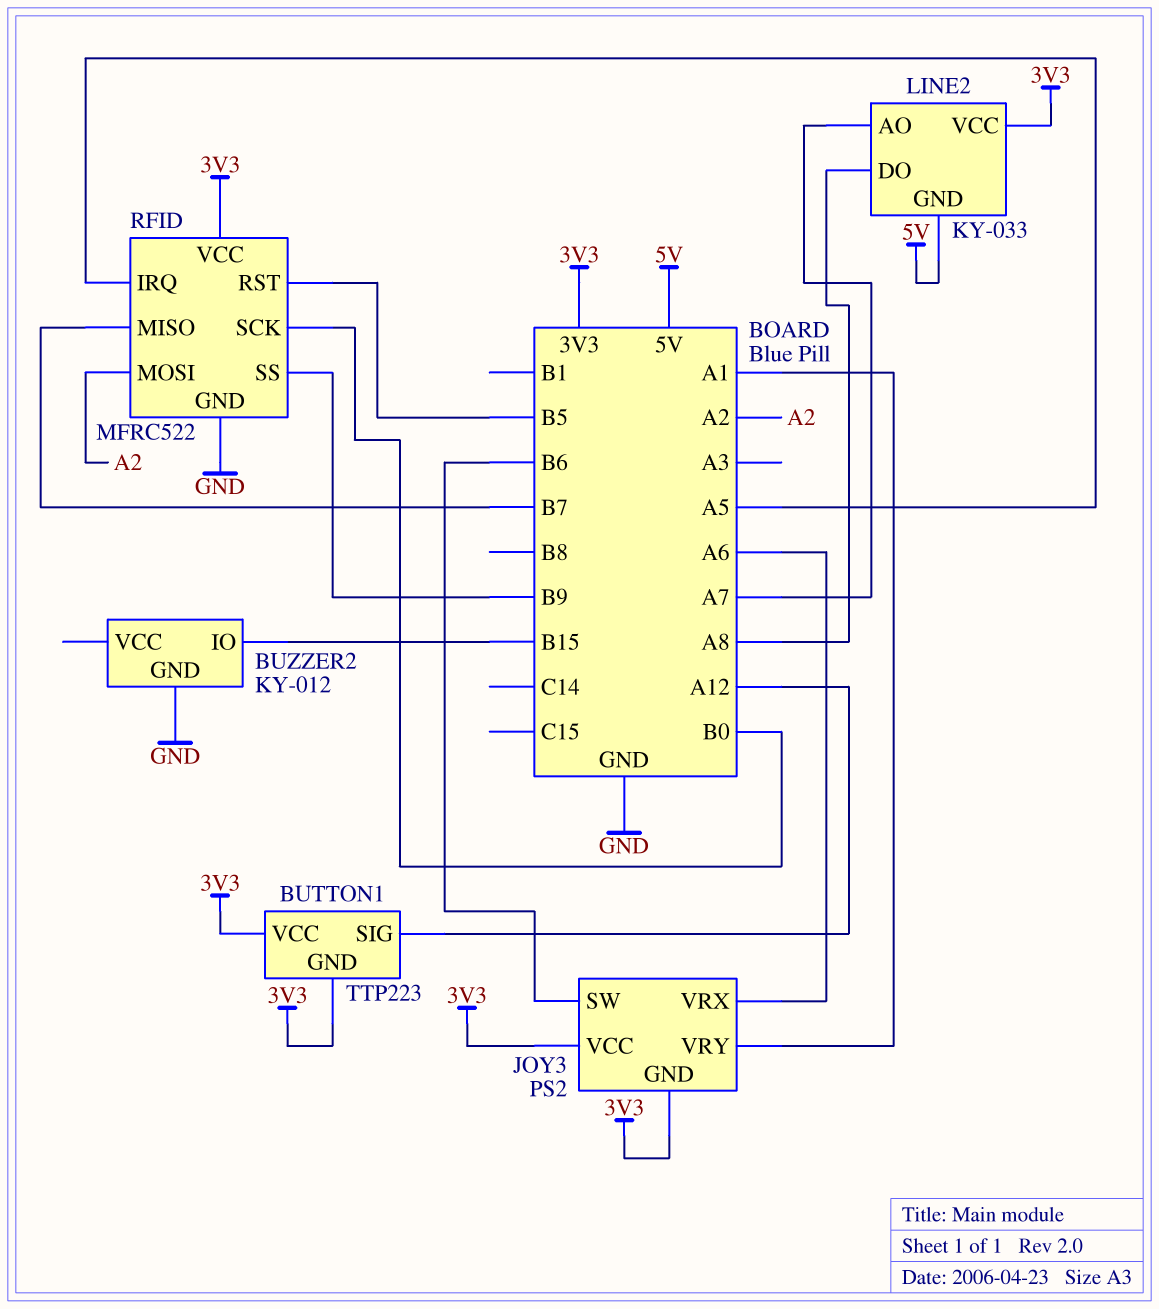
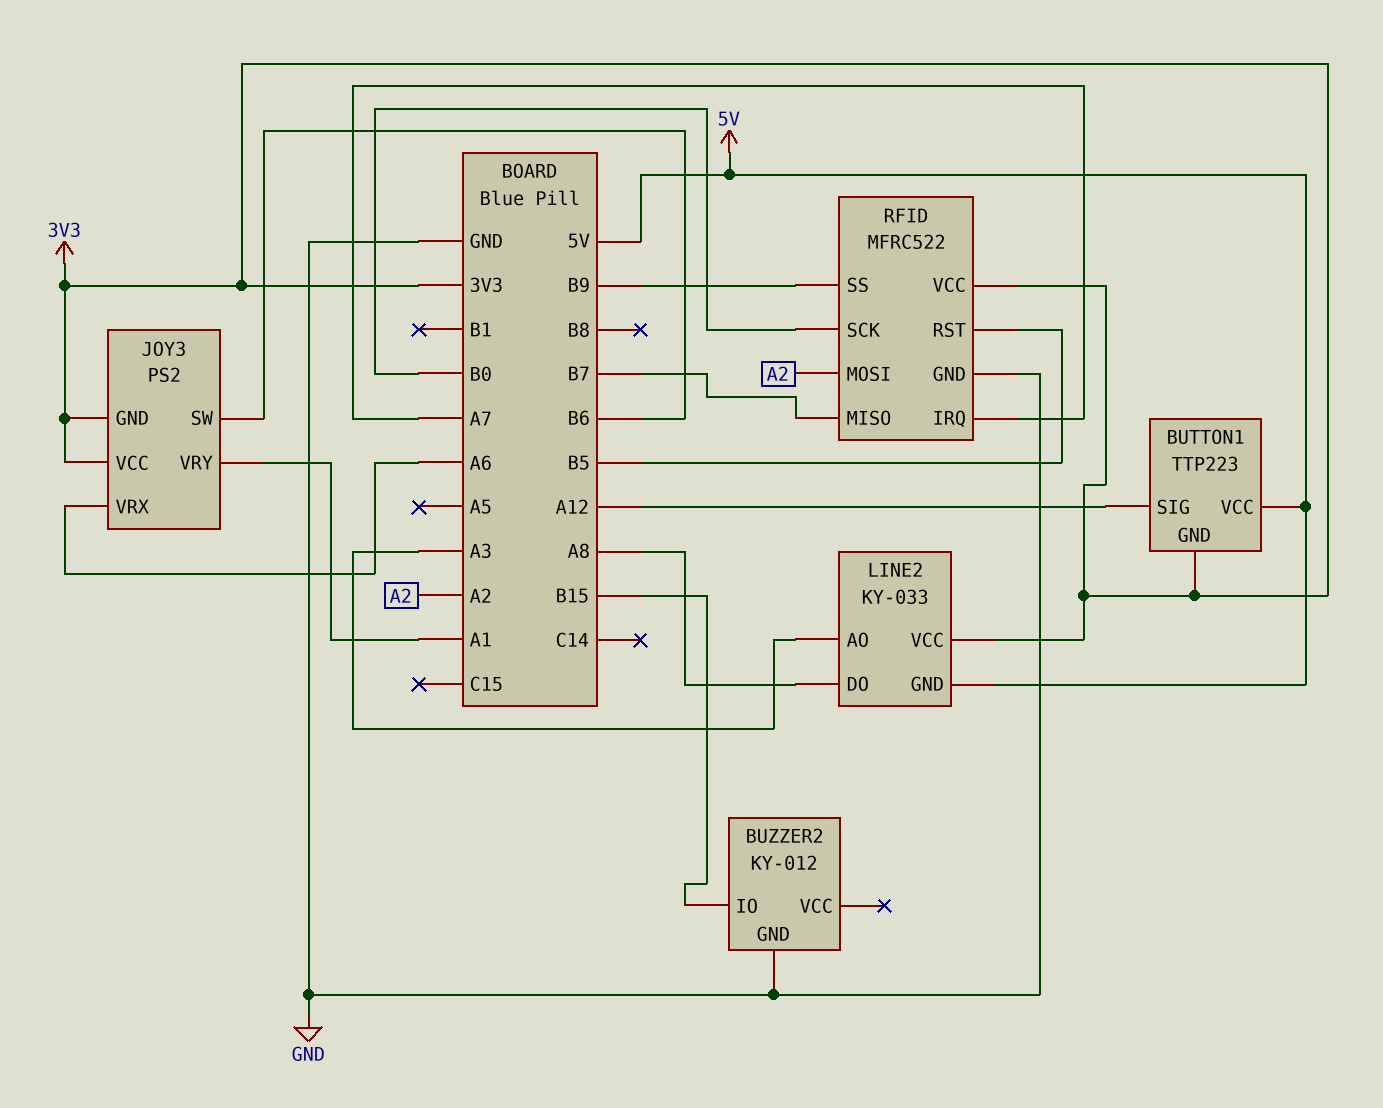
BUTTON1 pin VCC: 3V3 -> 5V
LINE2 pin AO: A7 -> A3
RFID pin IRQ: A5 -> A7

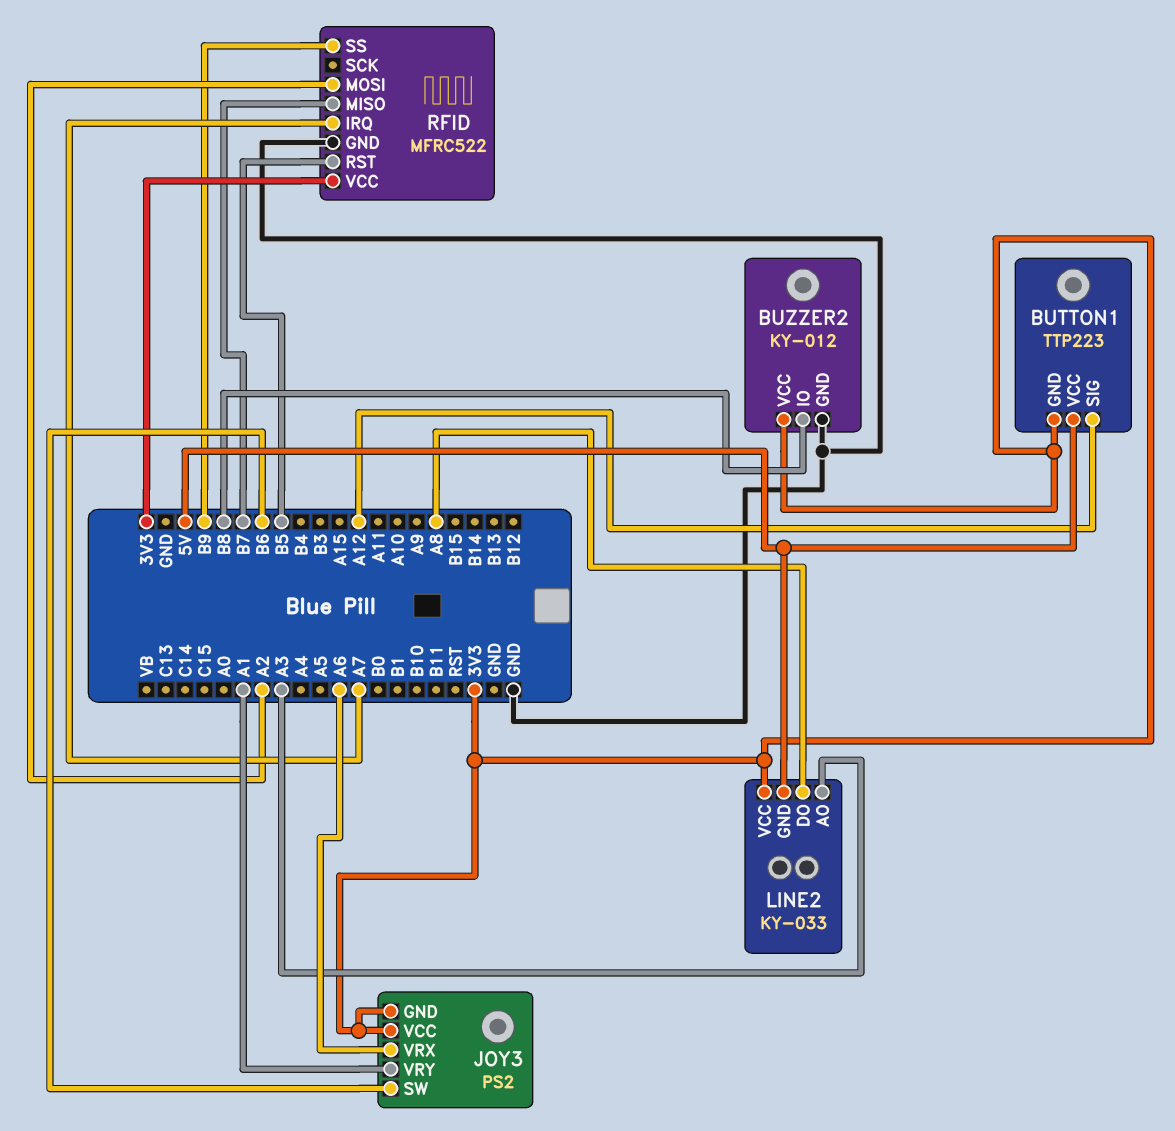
BUZZER2 pin IO: B15 -> B8
BUZZER2 pin VCC: none -> 3V3
RFID pin SCK: B0 -> none

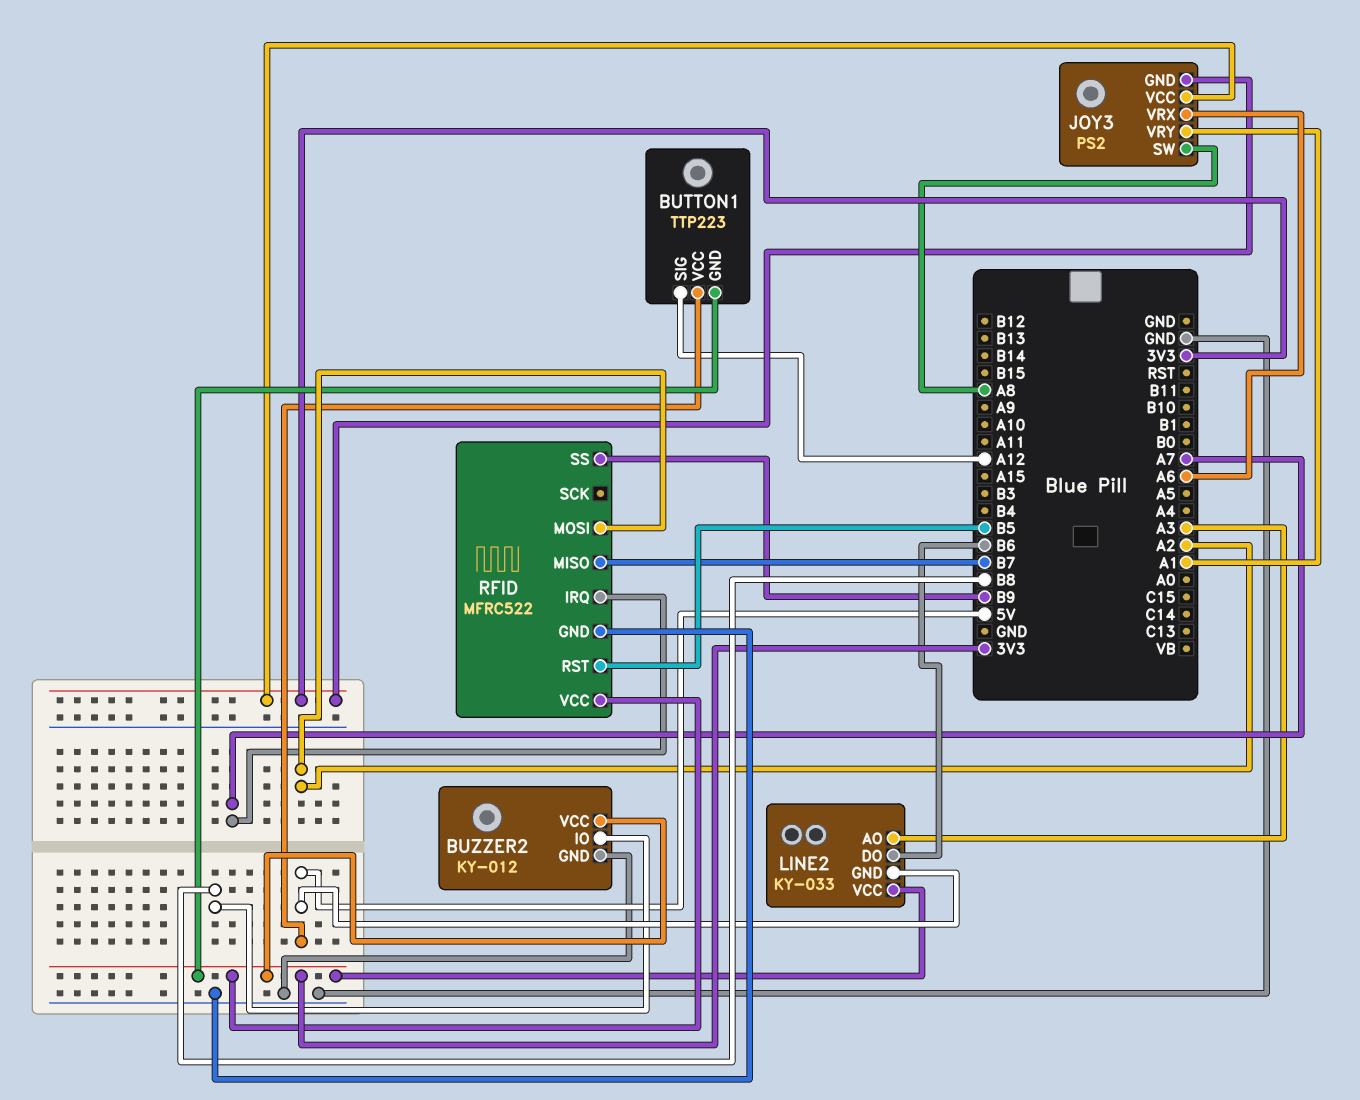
JOY3 pin SW: B6 -> A8
LINE2 pin DO: A8 -> B6

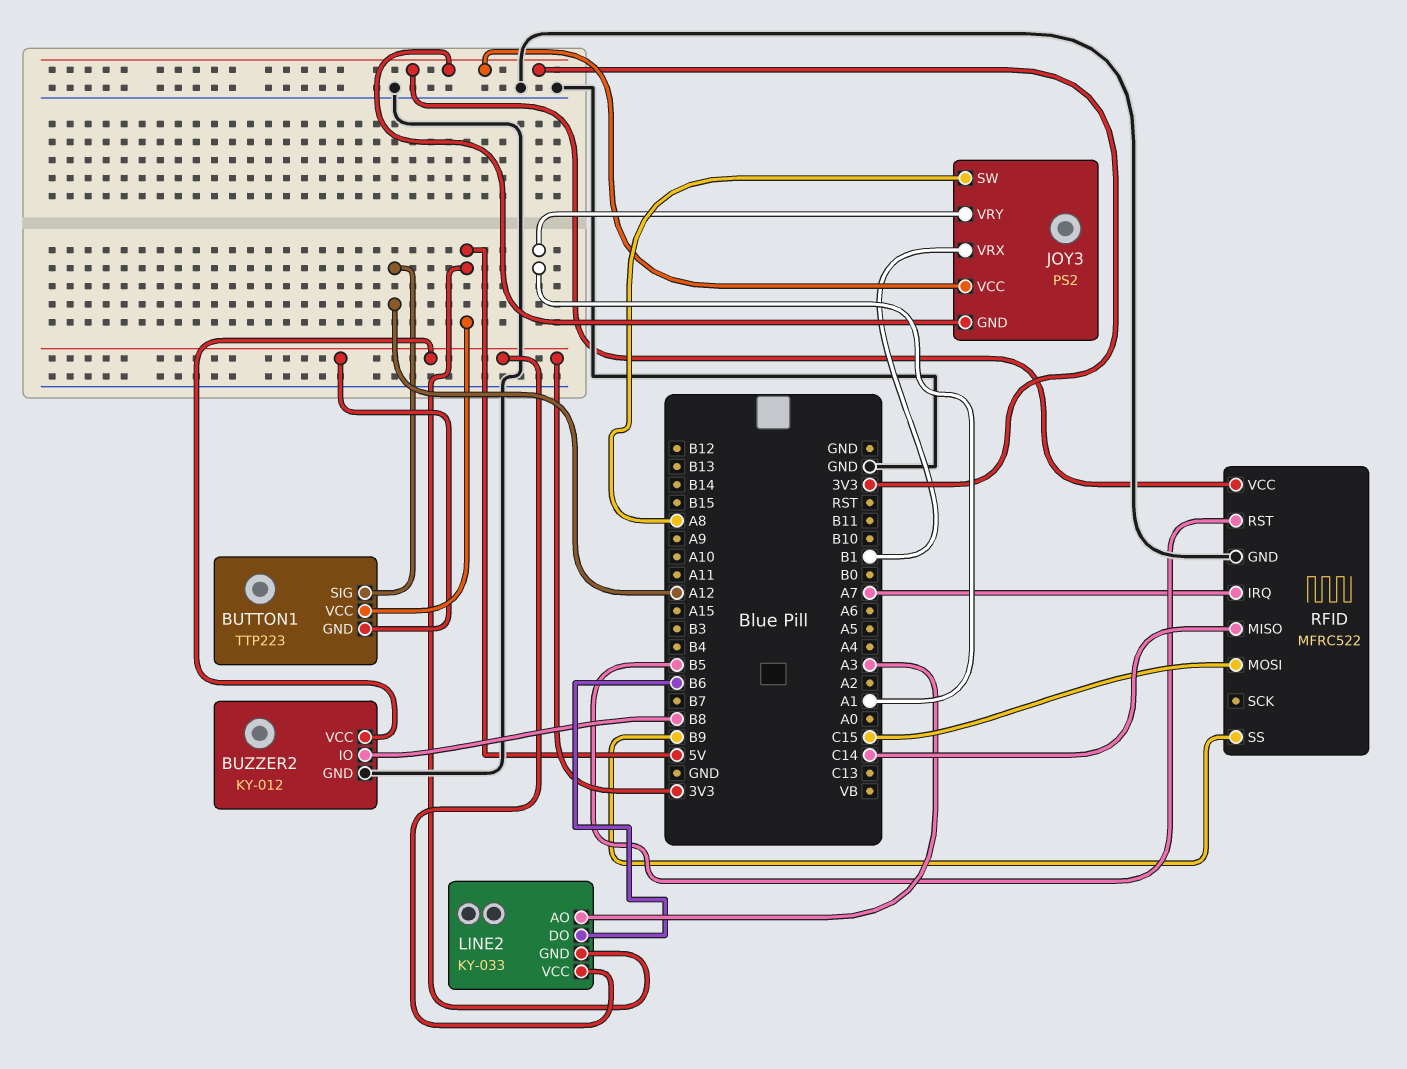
JOY3 pin VRX: A6 -> B1
RFID pin MISO: B7 -> C14
RFID pin MOSI: A2 -> C15

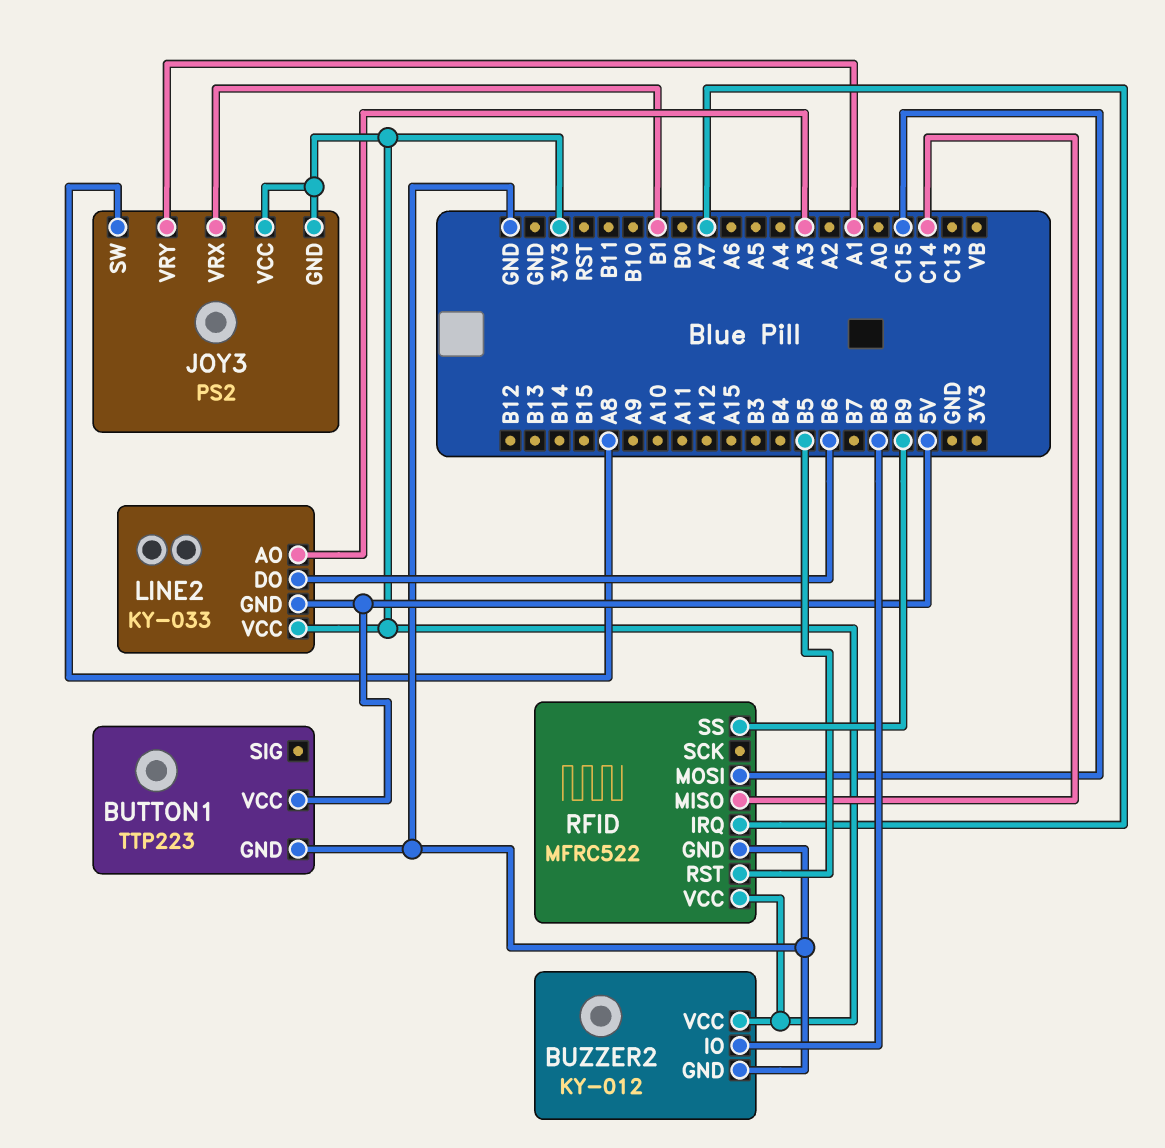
BUTTON1 pin GND: 3V3 -> GND
BUTTON1 pin SIG: A12 -> none

